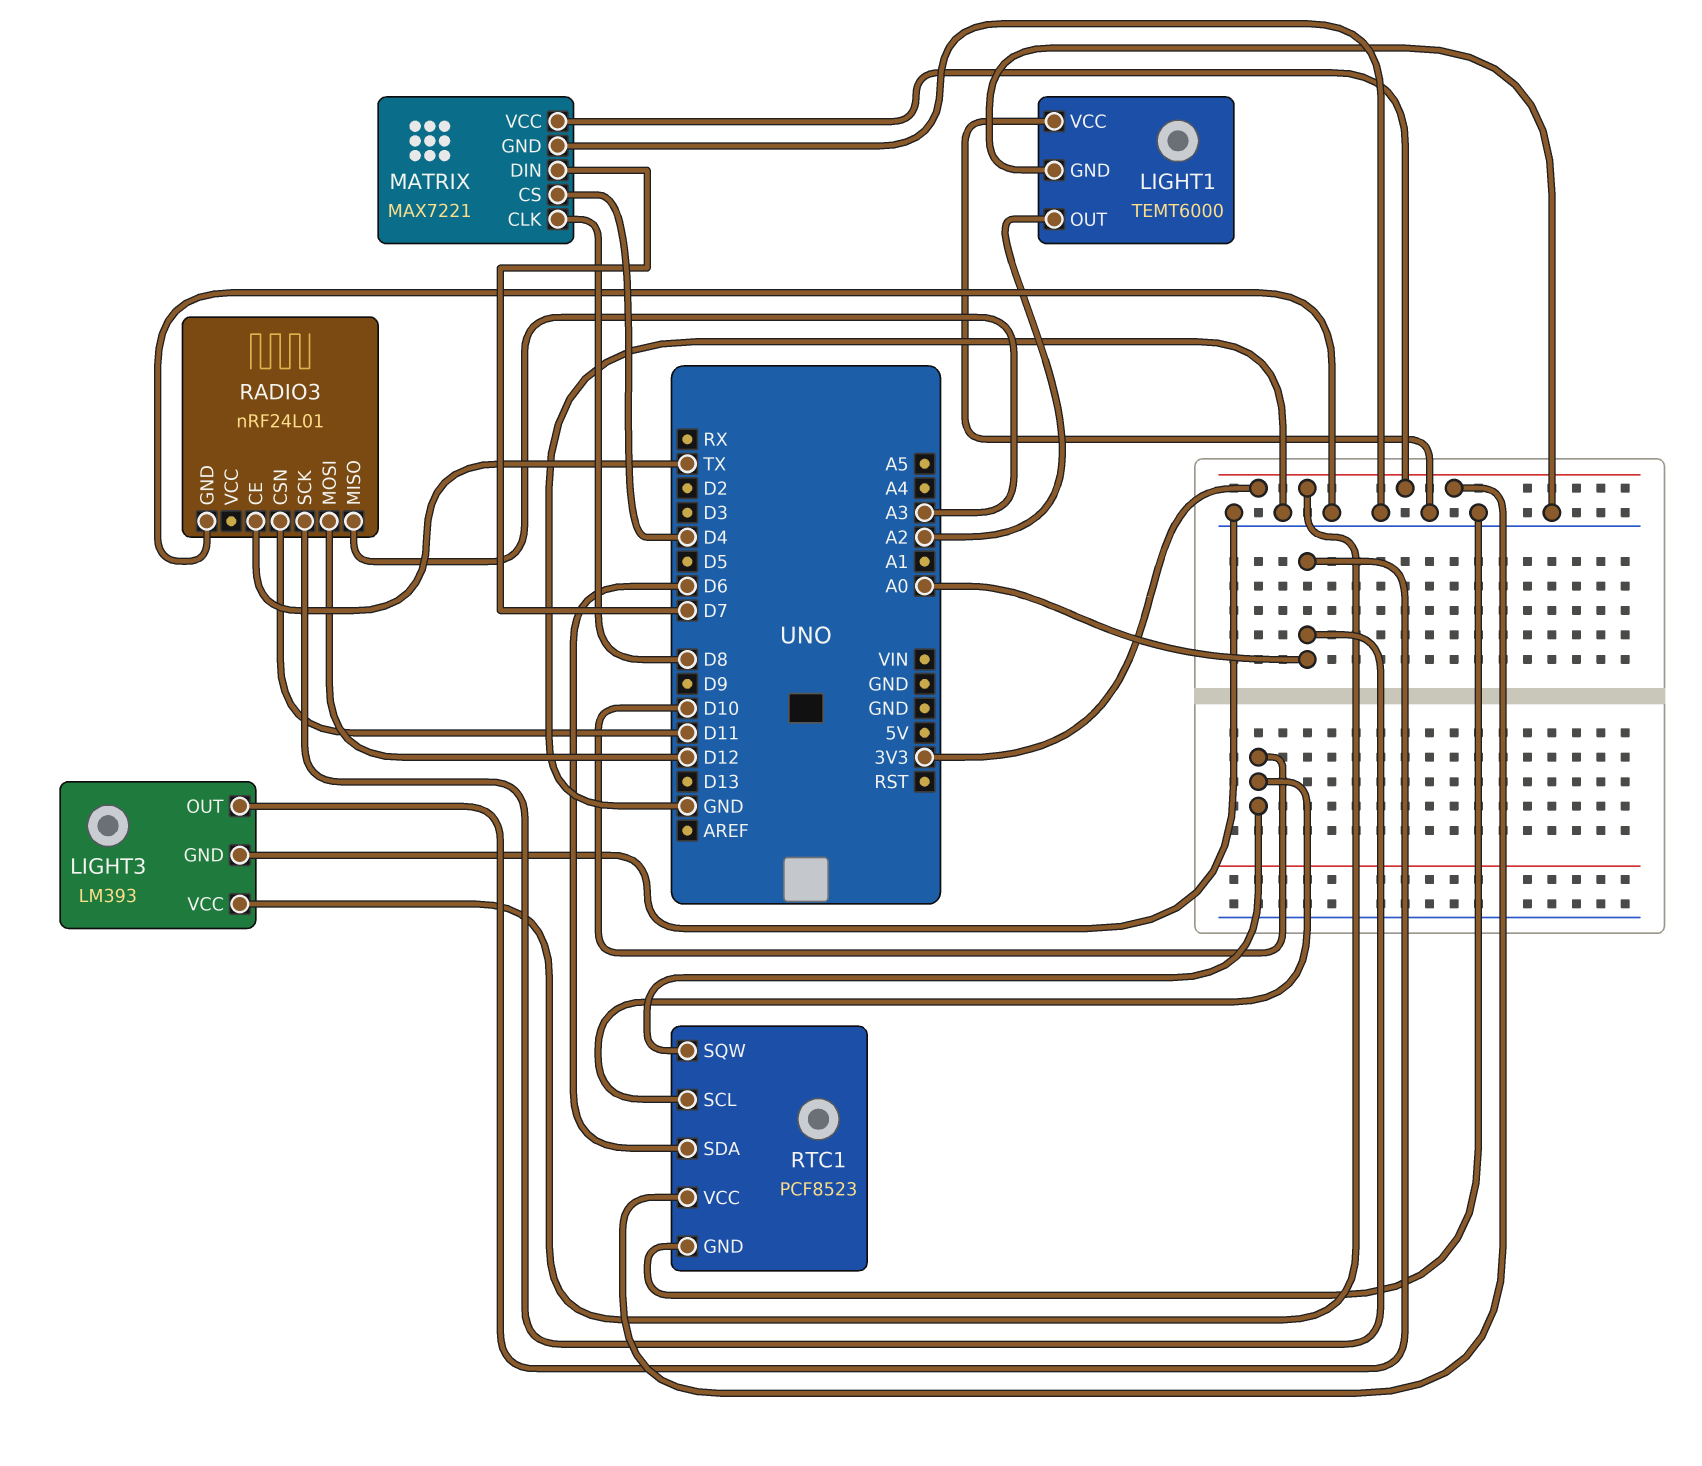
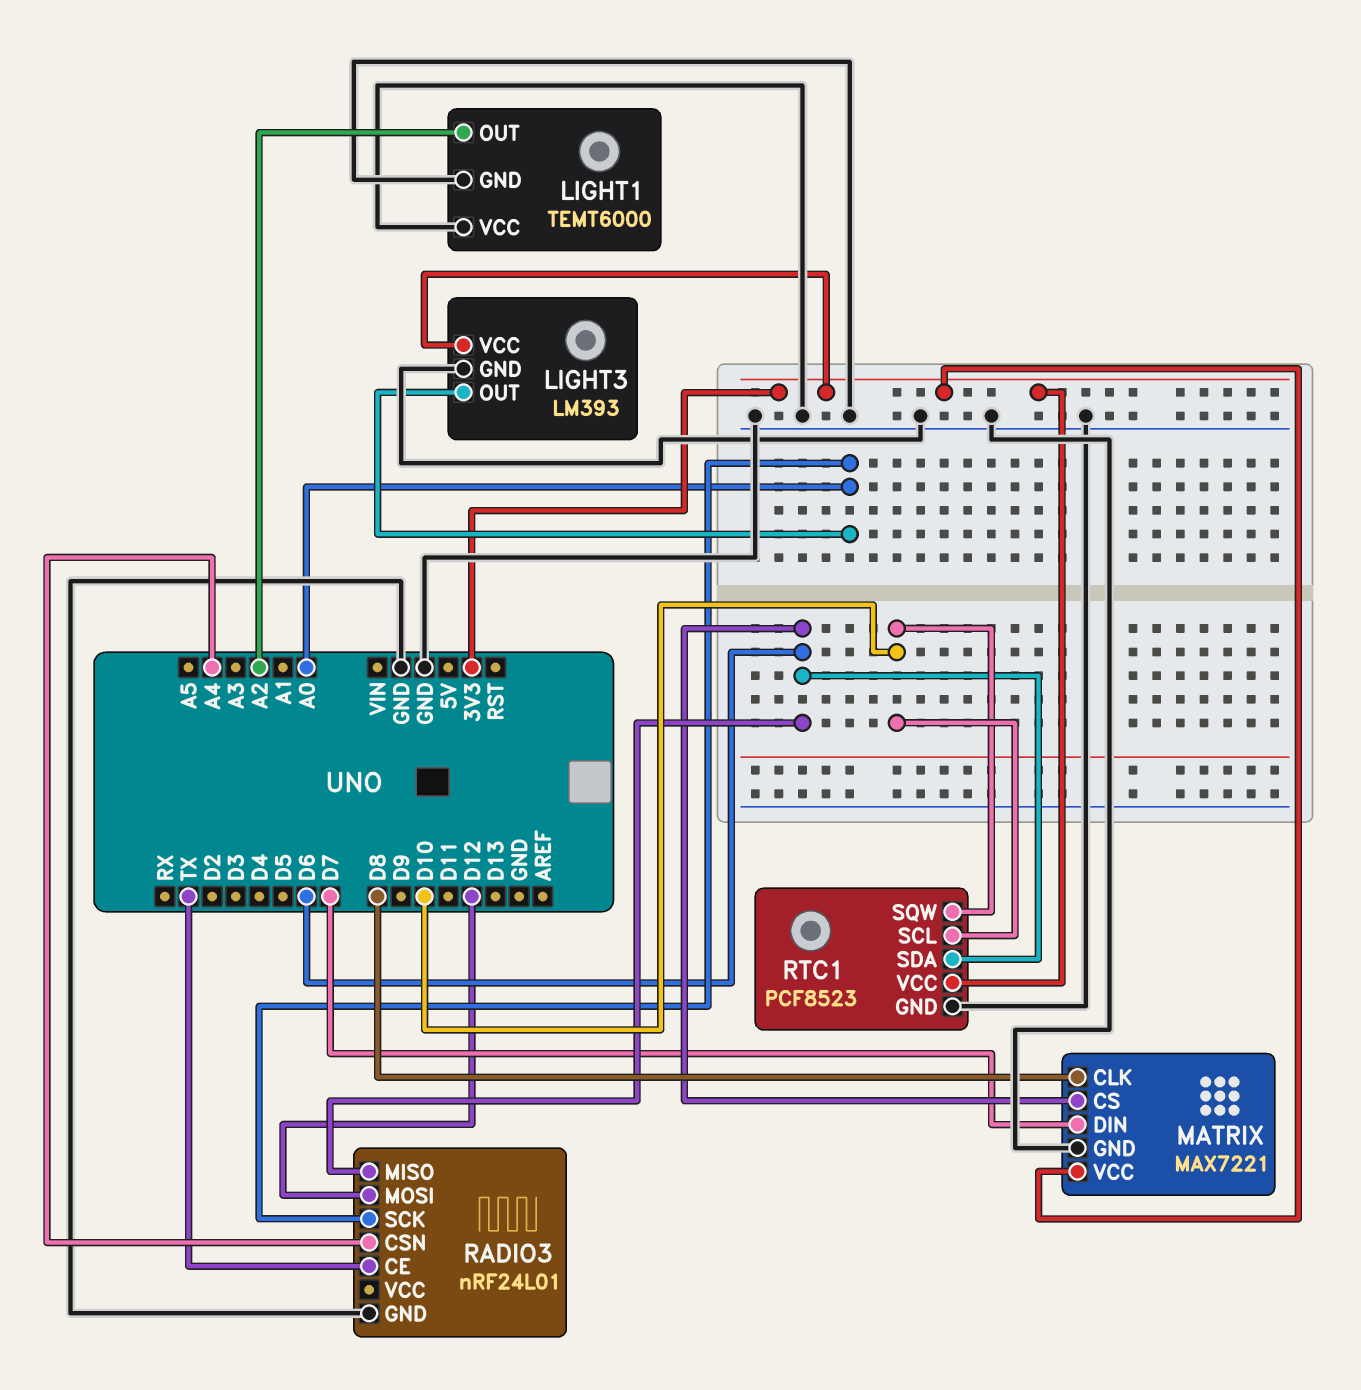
MATRIX pin CS: D4 -> D6
RADIO3 pin CSN: D11 -> A4
RADIO3 pin MISO: A3 -> D6

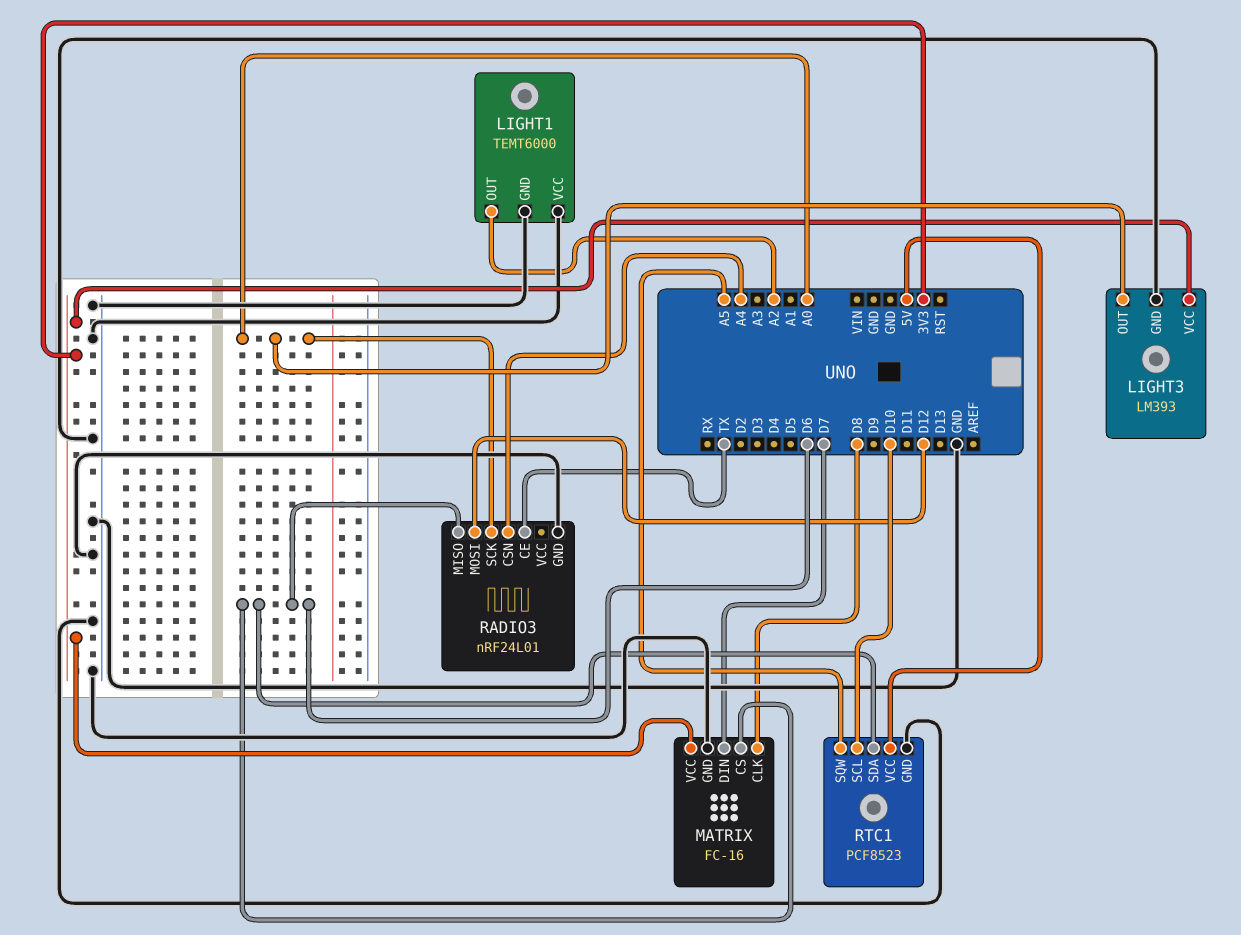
MATRIX: MAX7221 -> FC-16
RTC1 pin SQW: D10 -> A5
RTC1 pin VCC: 3V3 -> 5V

